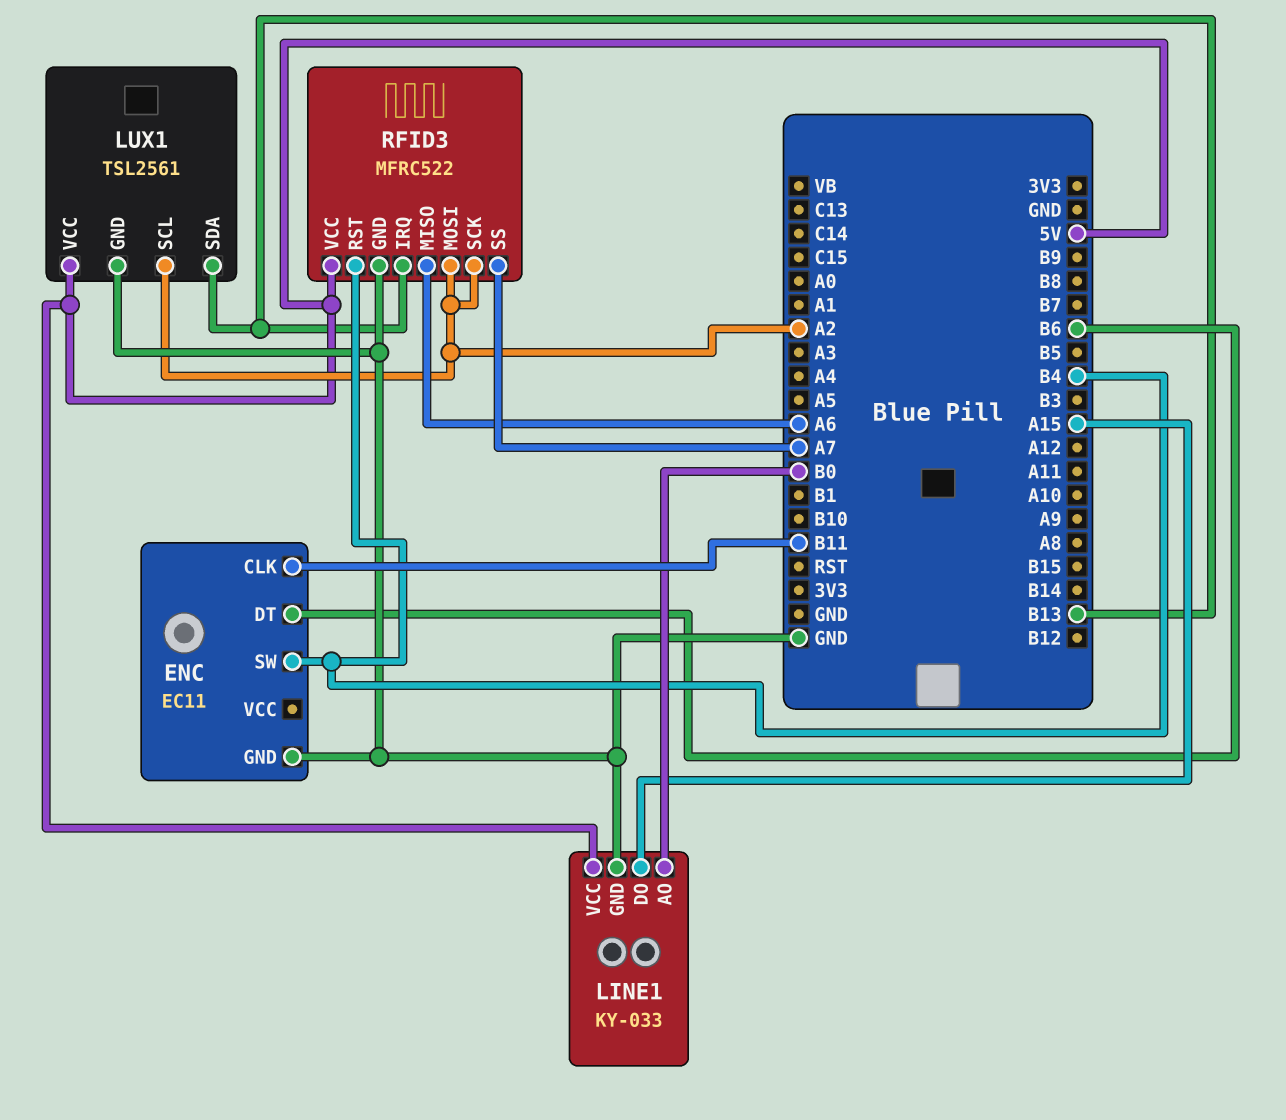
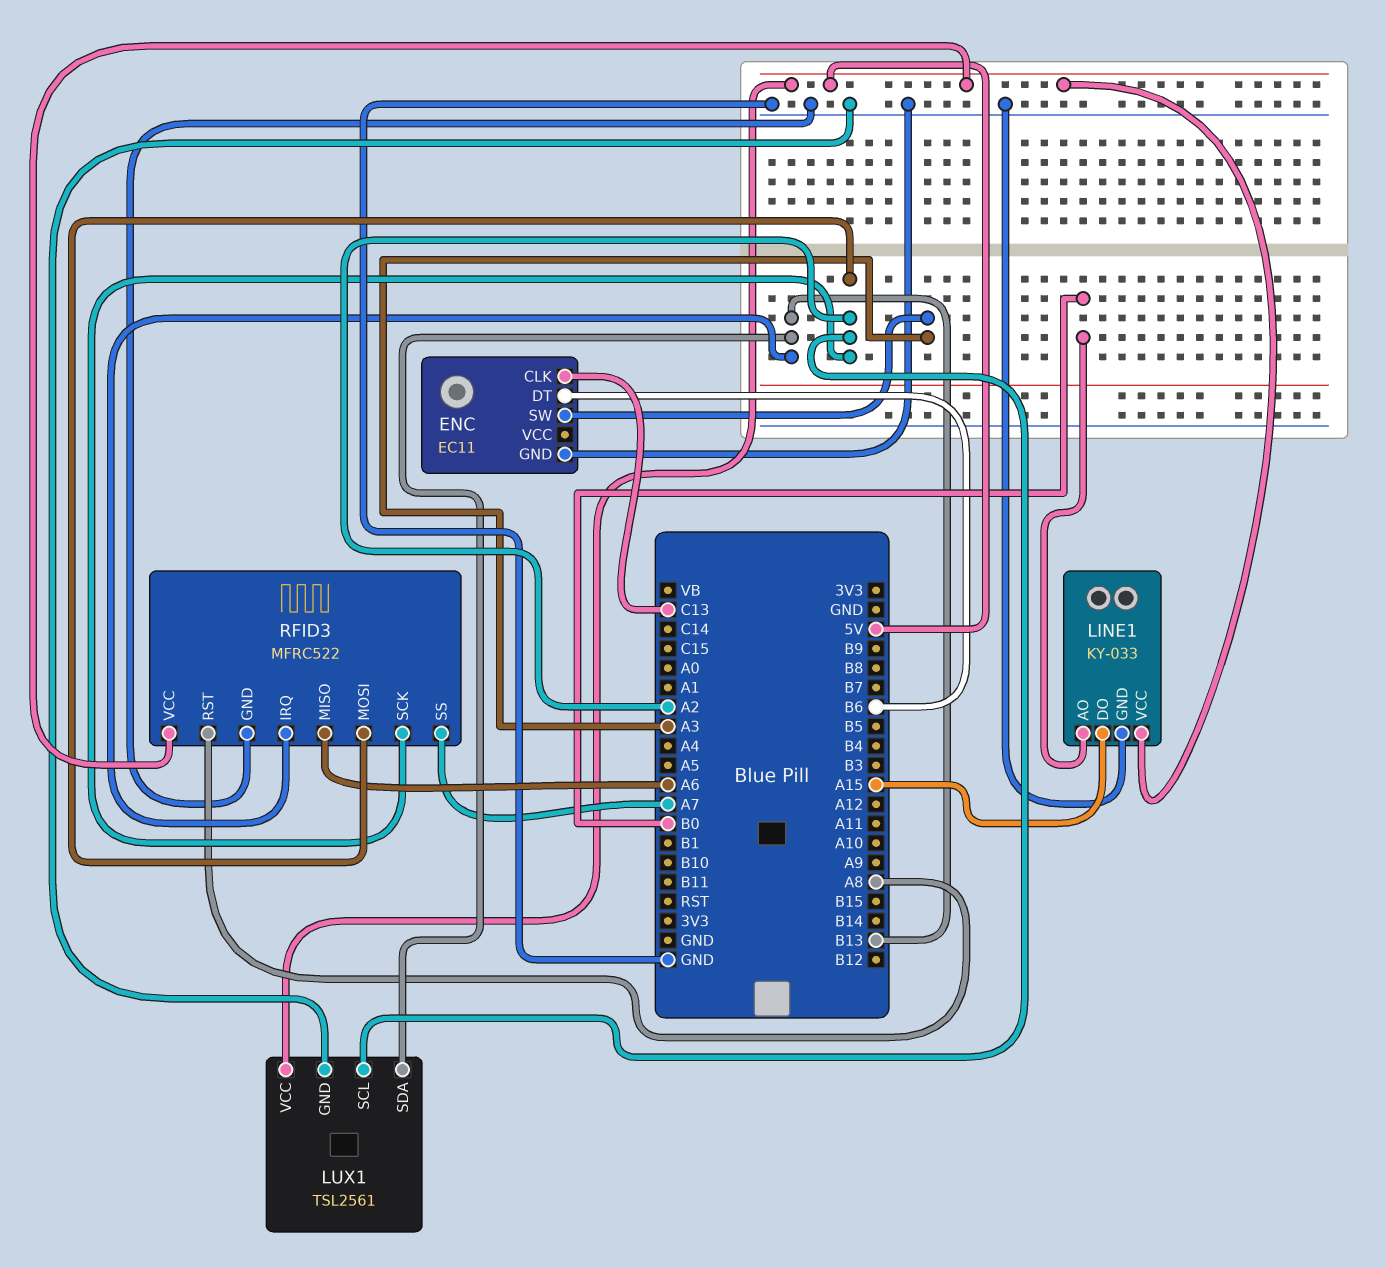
ENC pin CLK: B11 -> C13
ENC pin SW: B4 -> A3
RFID3 pin RST: B4 -> A8

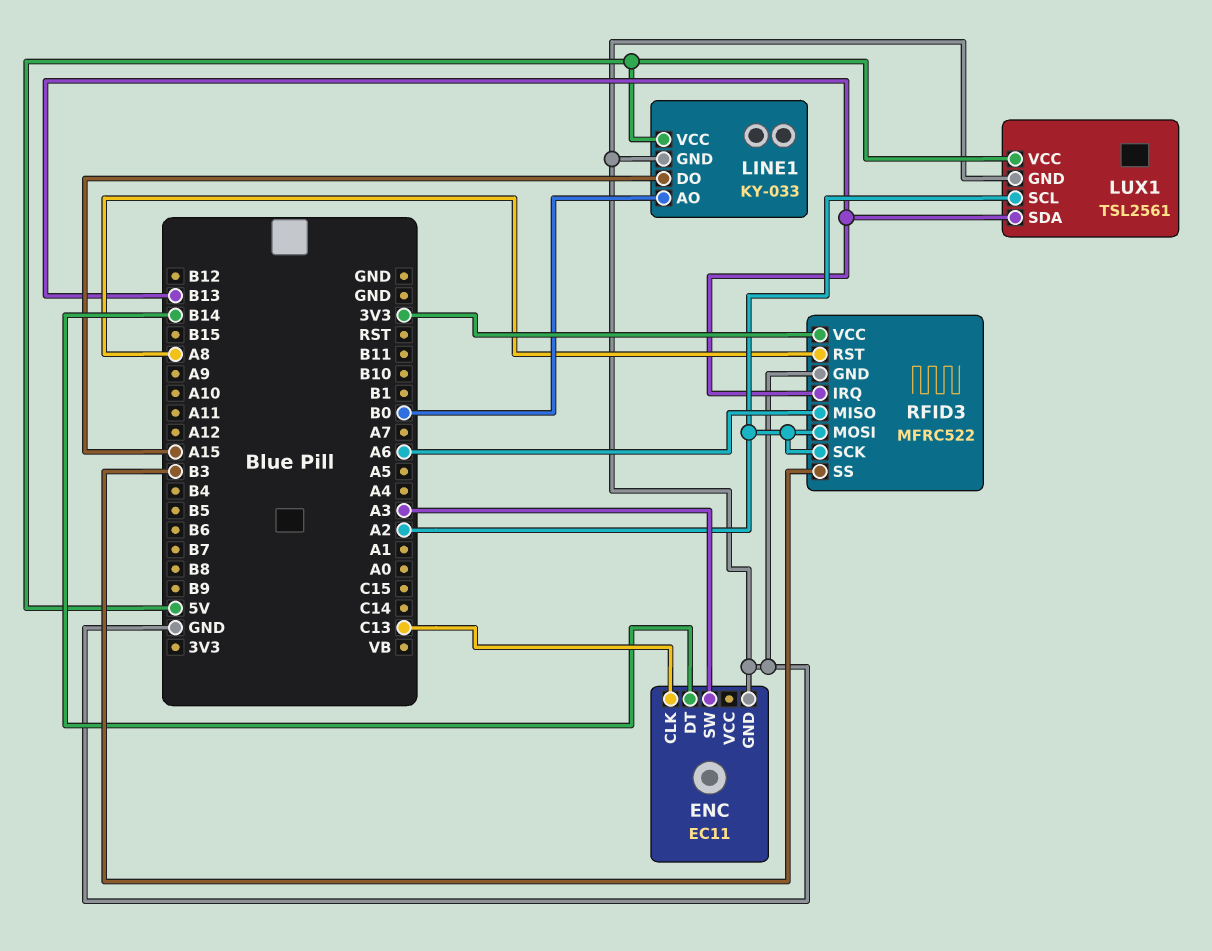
ENC pin DT: B6 -> B14
RFID3 pin SS: A7 -> B3
RFID3 pin VCC: 5V -> 3V3

